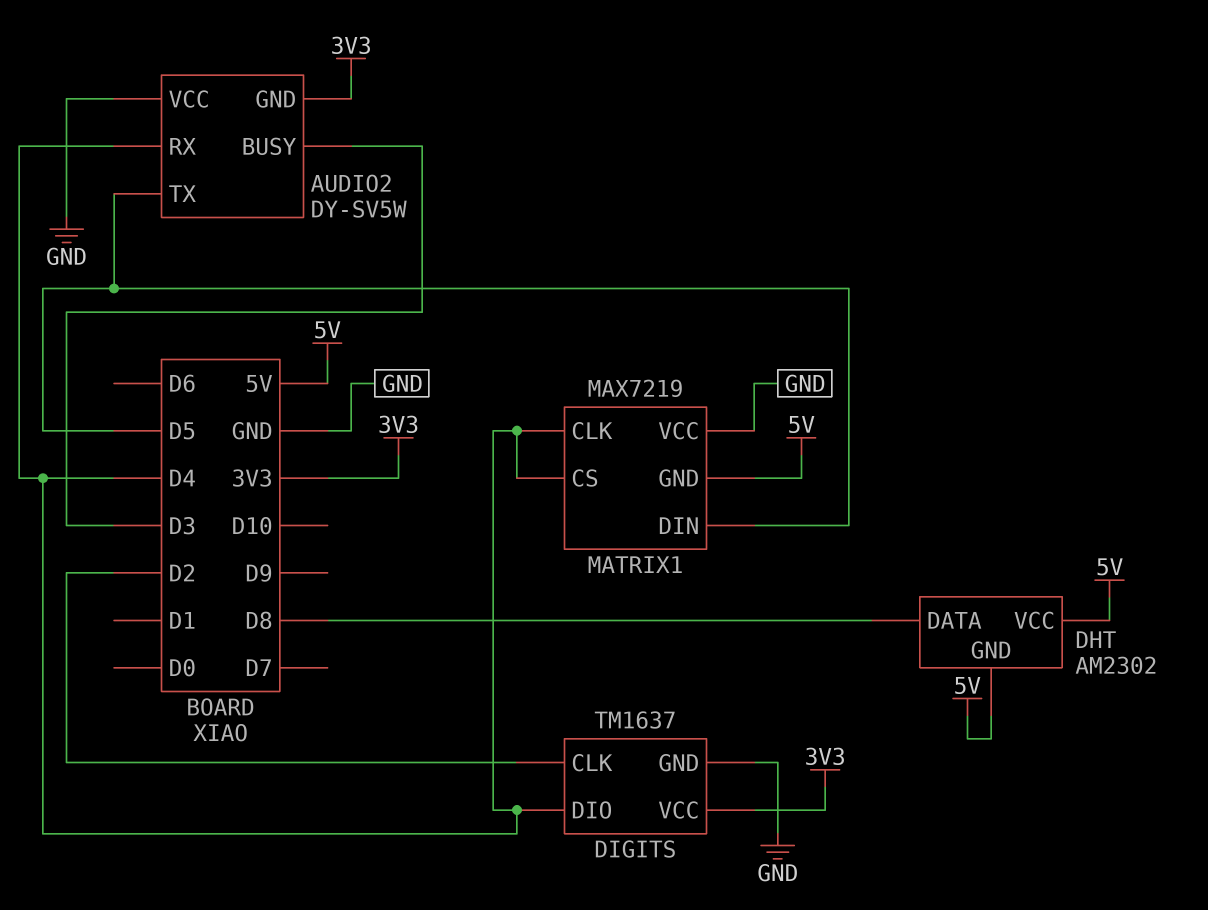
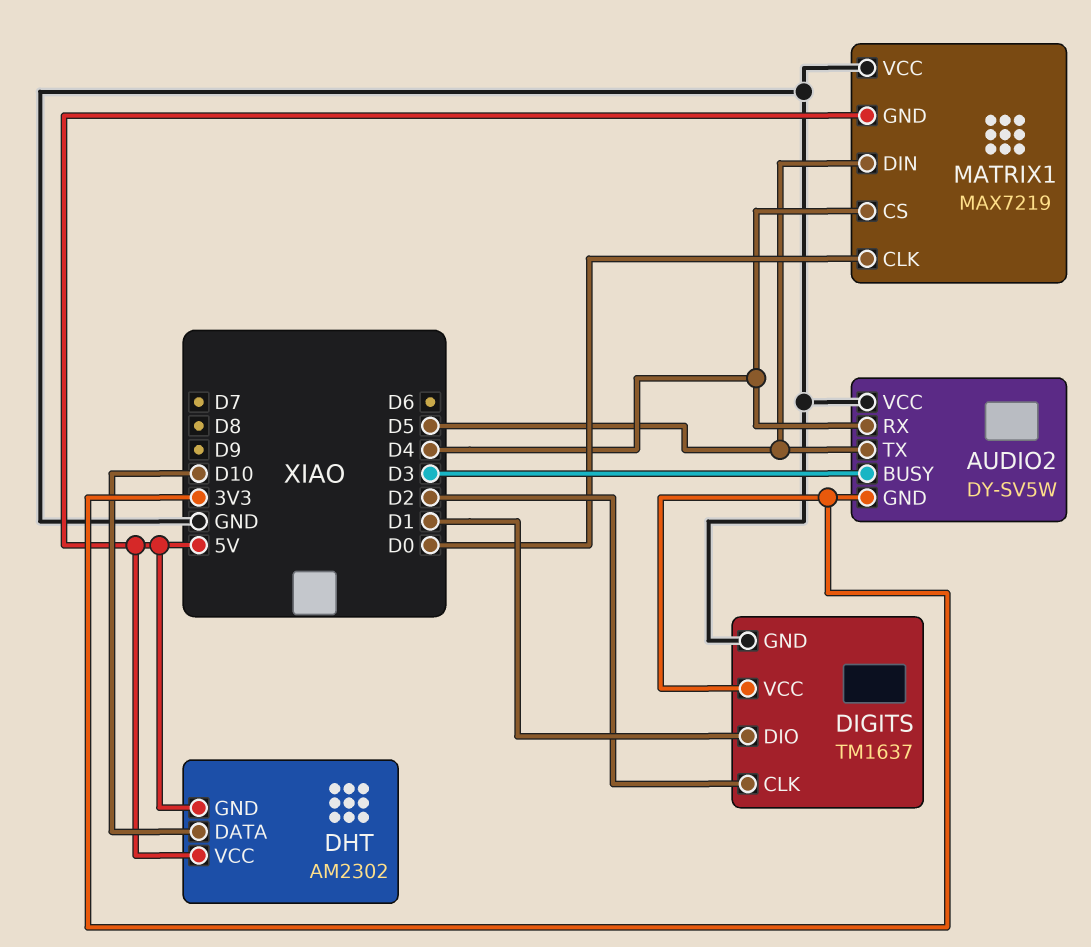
DHT pin DATA: D8 -> D10
DIGITS pin DIO: D4 -> D1
MATRIX1 pin CLK: D4 -> D0

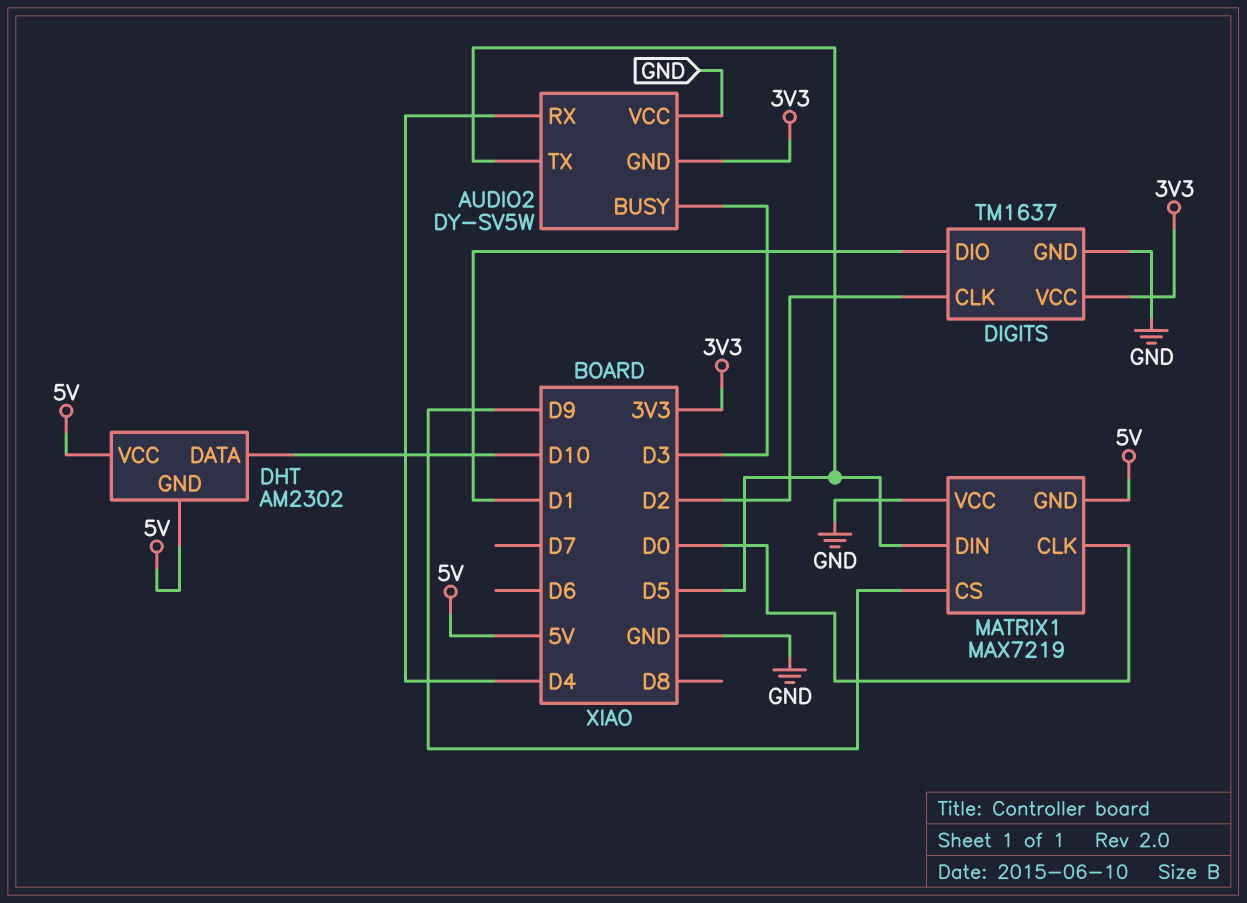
MATRIX1 pin CS: D4 -> D9

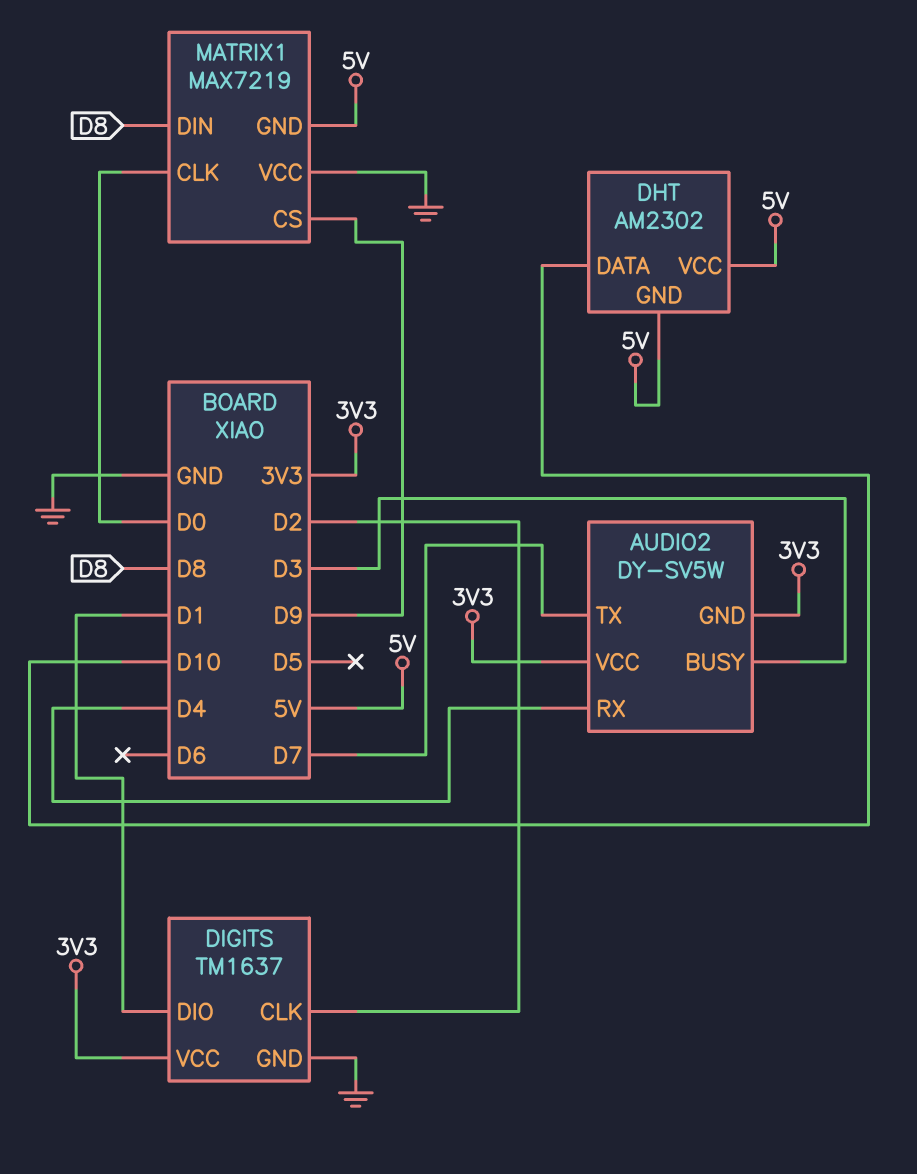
AUDIO2 pin TX: D5 -> D7
AUDIO2 pin VCC: GND -> 3V3
MATRIX1 pin DIN: D5 -> D8

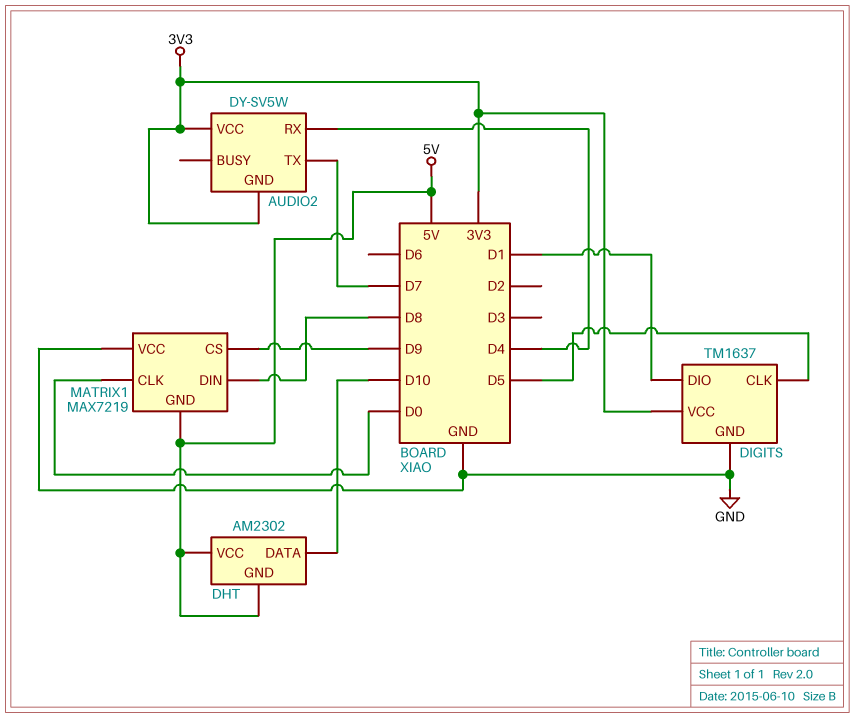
AUDIO2 pin BUSY: D3 -> none
DIGITS pin CLK: D2 -> D5

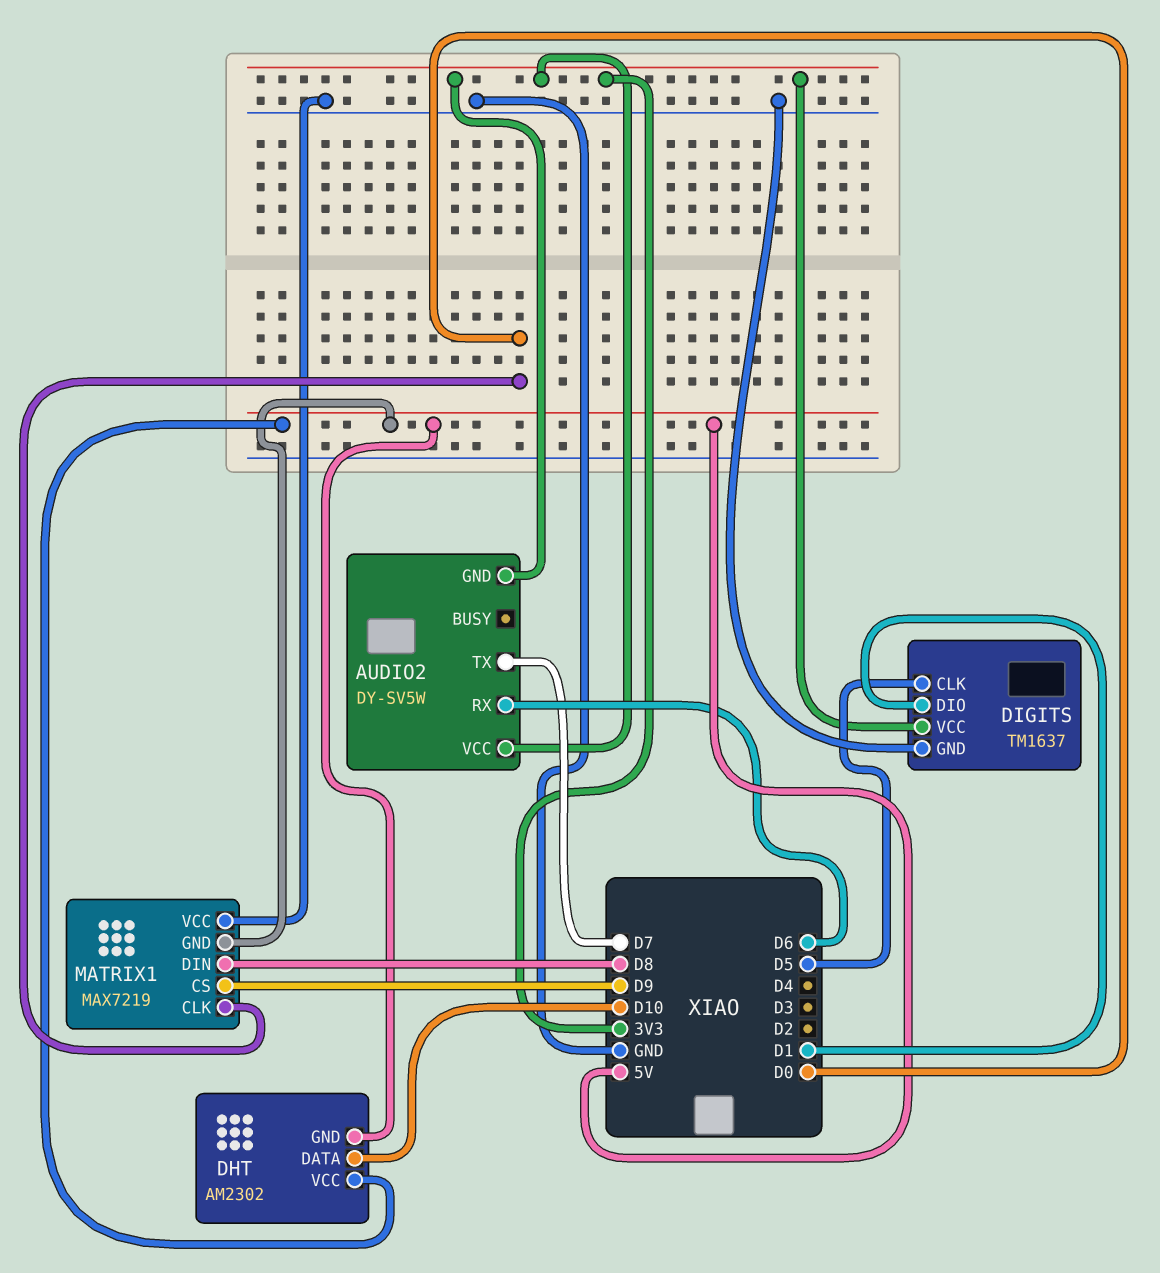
AUDIO2 pin RX: D4 -> D6

